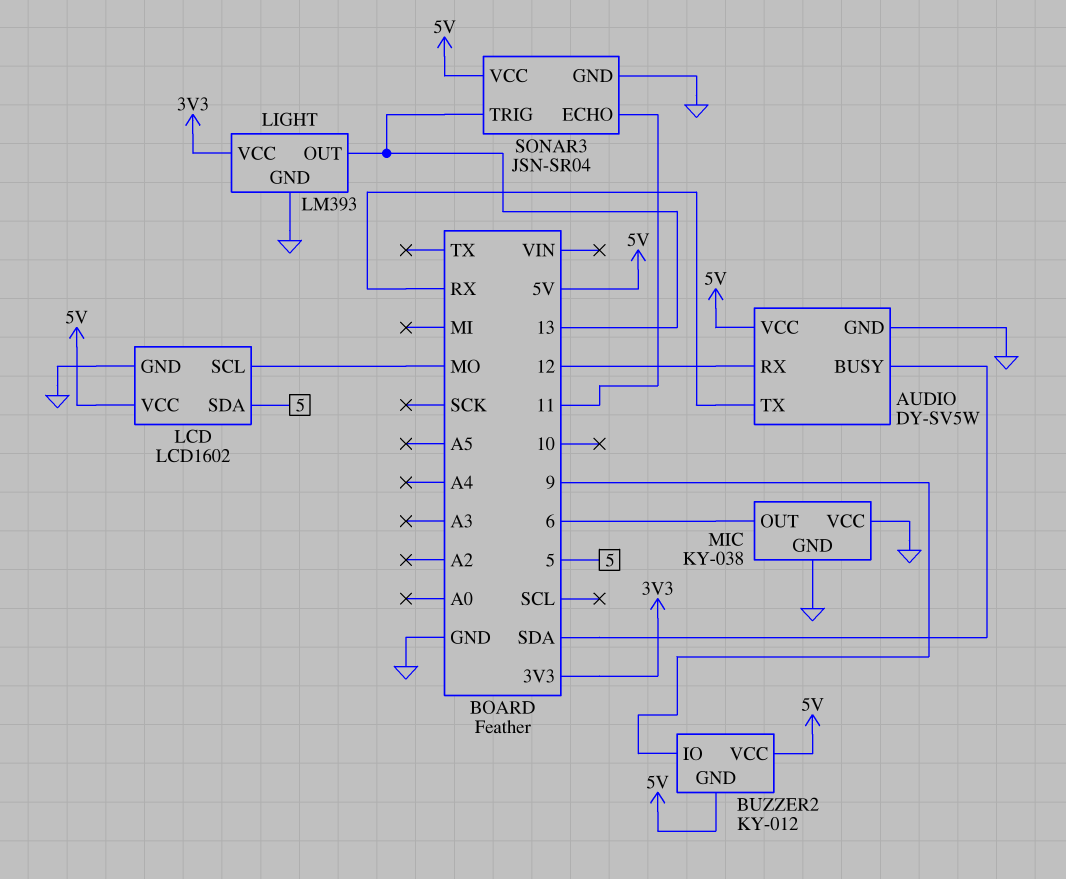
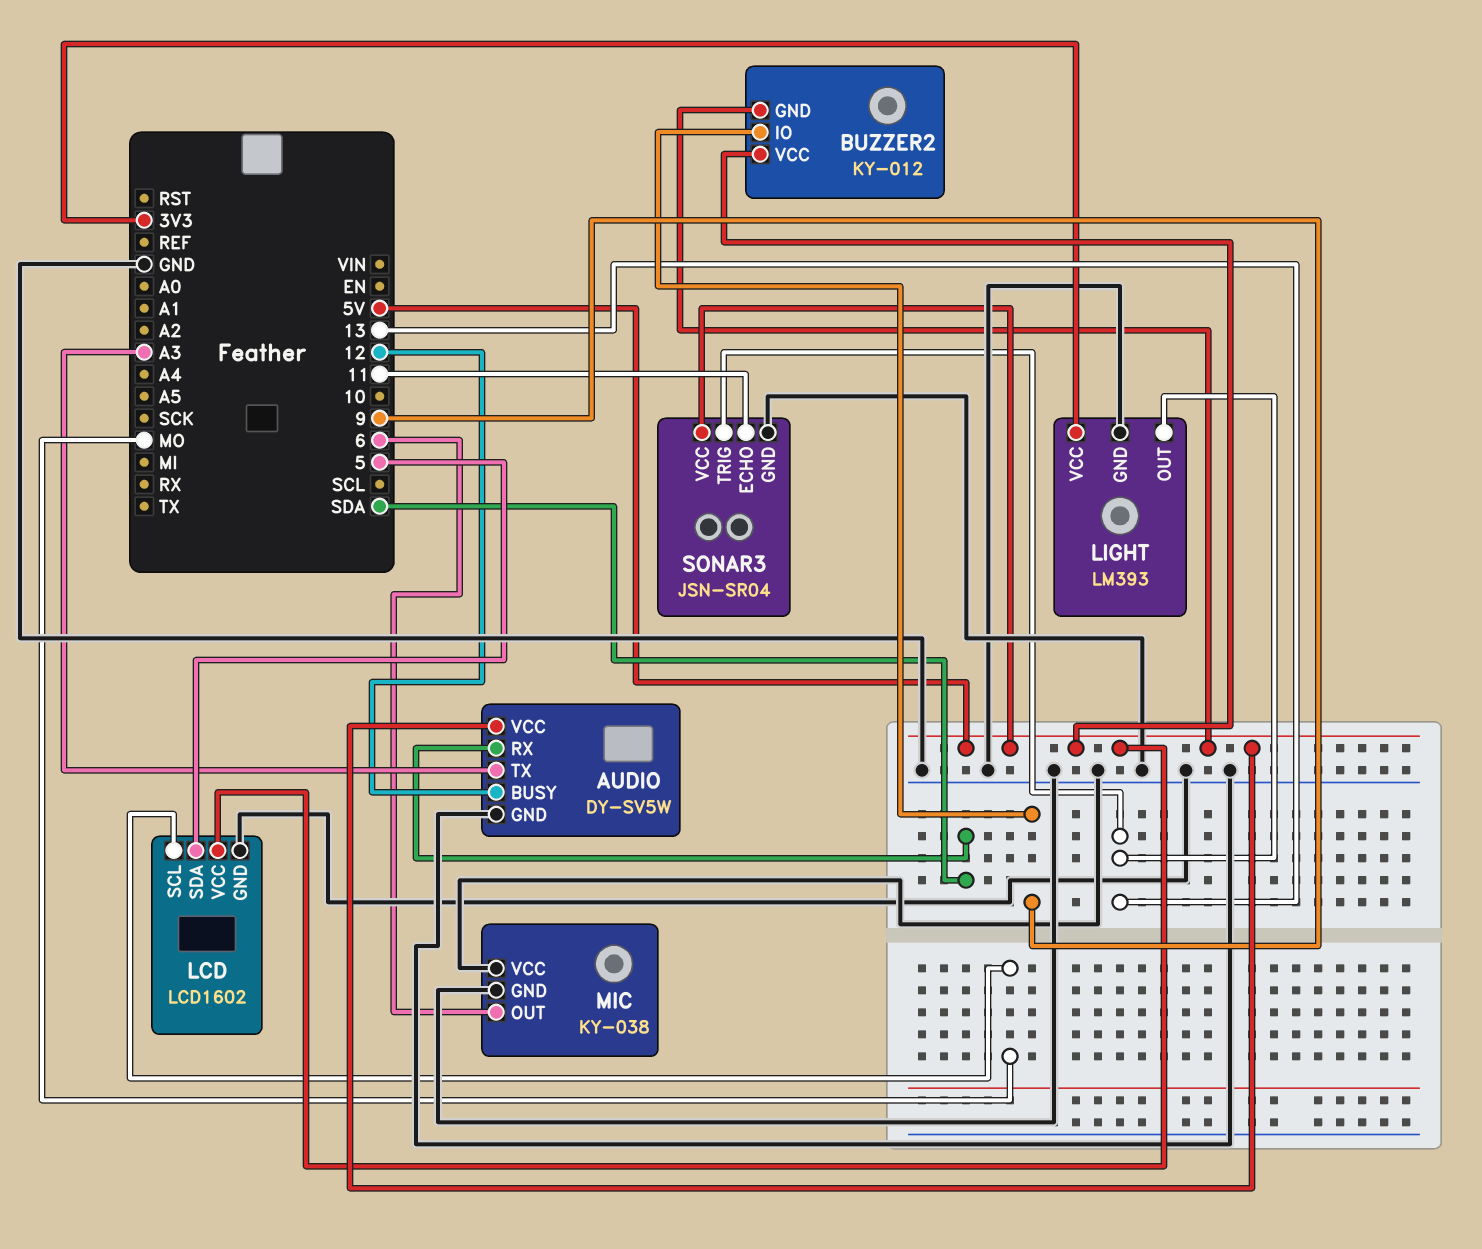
AUDIO pin BUSY: SDA -> 12
AUDIO pin RX: 12 -> SDA
AUDIO pin TX: RX -> A3

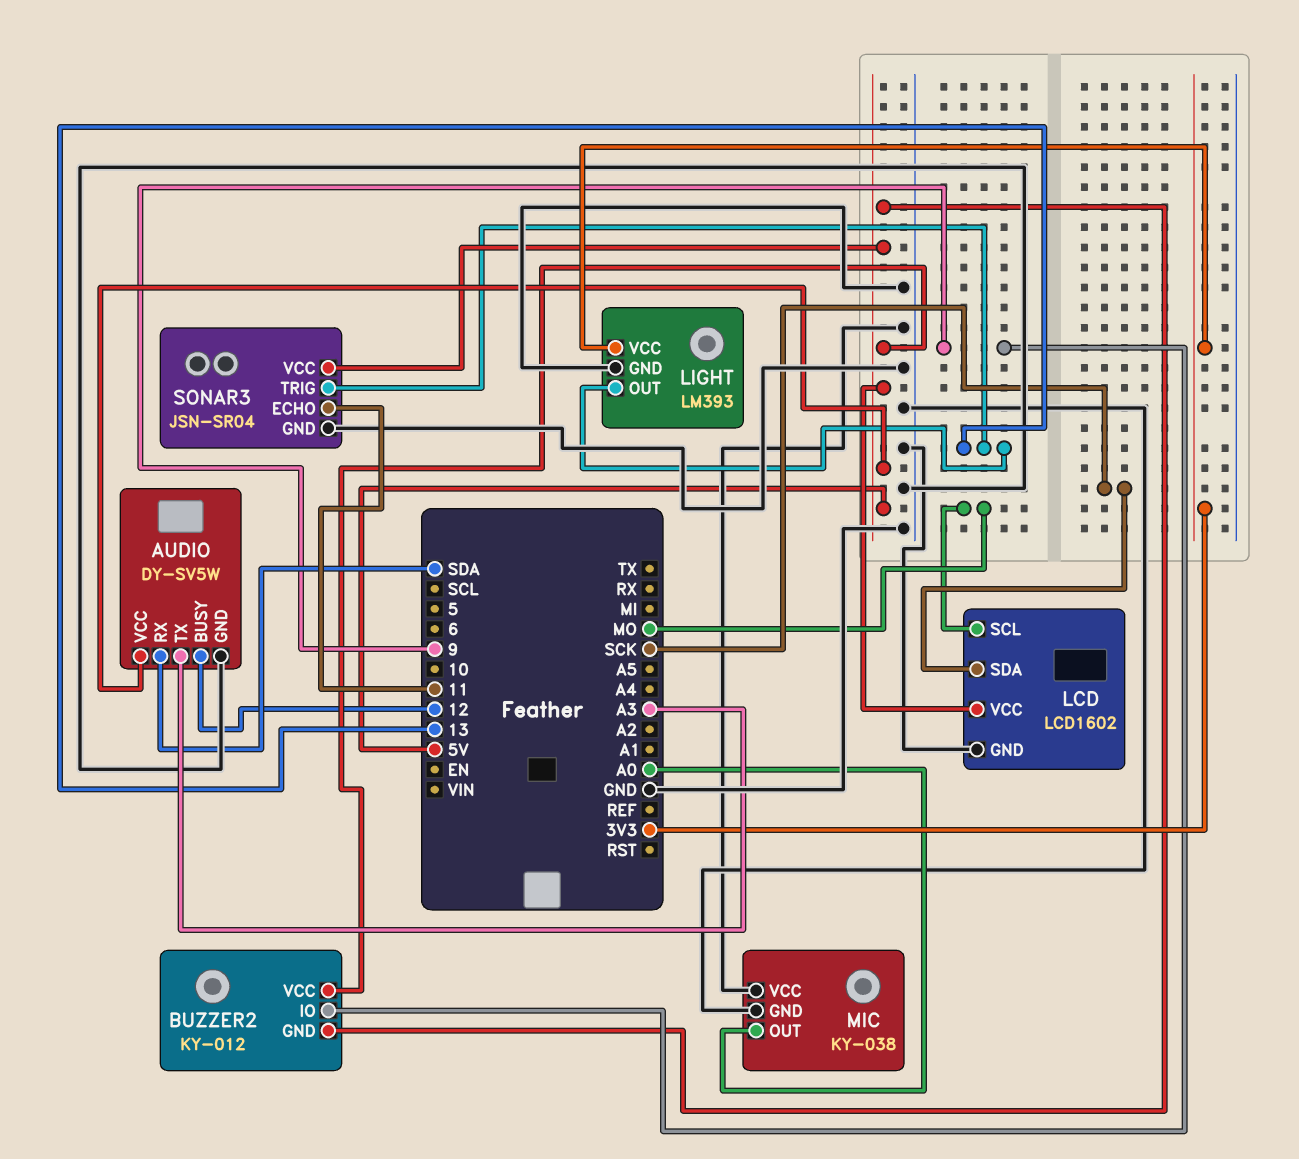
LCD pin SDA: 5 -> SCK
MIC pin OUT: 6 -> A0

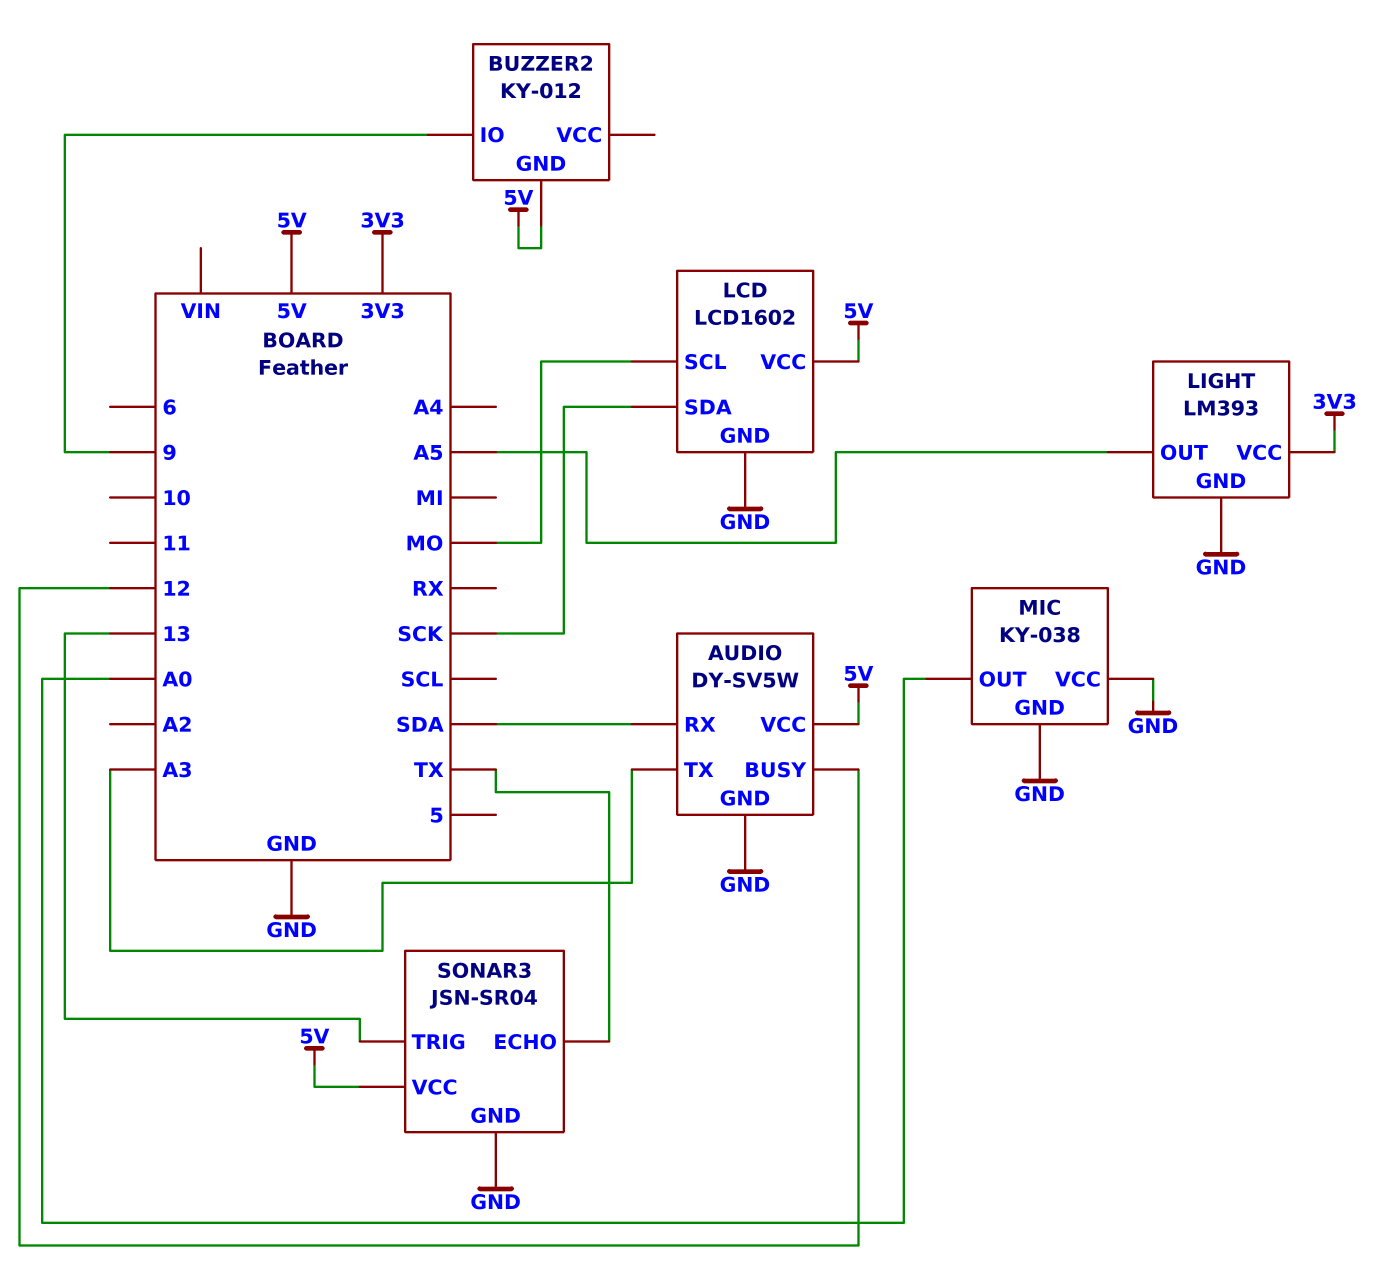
BUZZER2 pin VCC: 5V -> none
LIGHT pin OUT: 13 -> A5
SONAR3 pin ECHO: 11 -> TX

